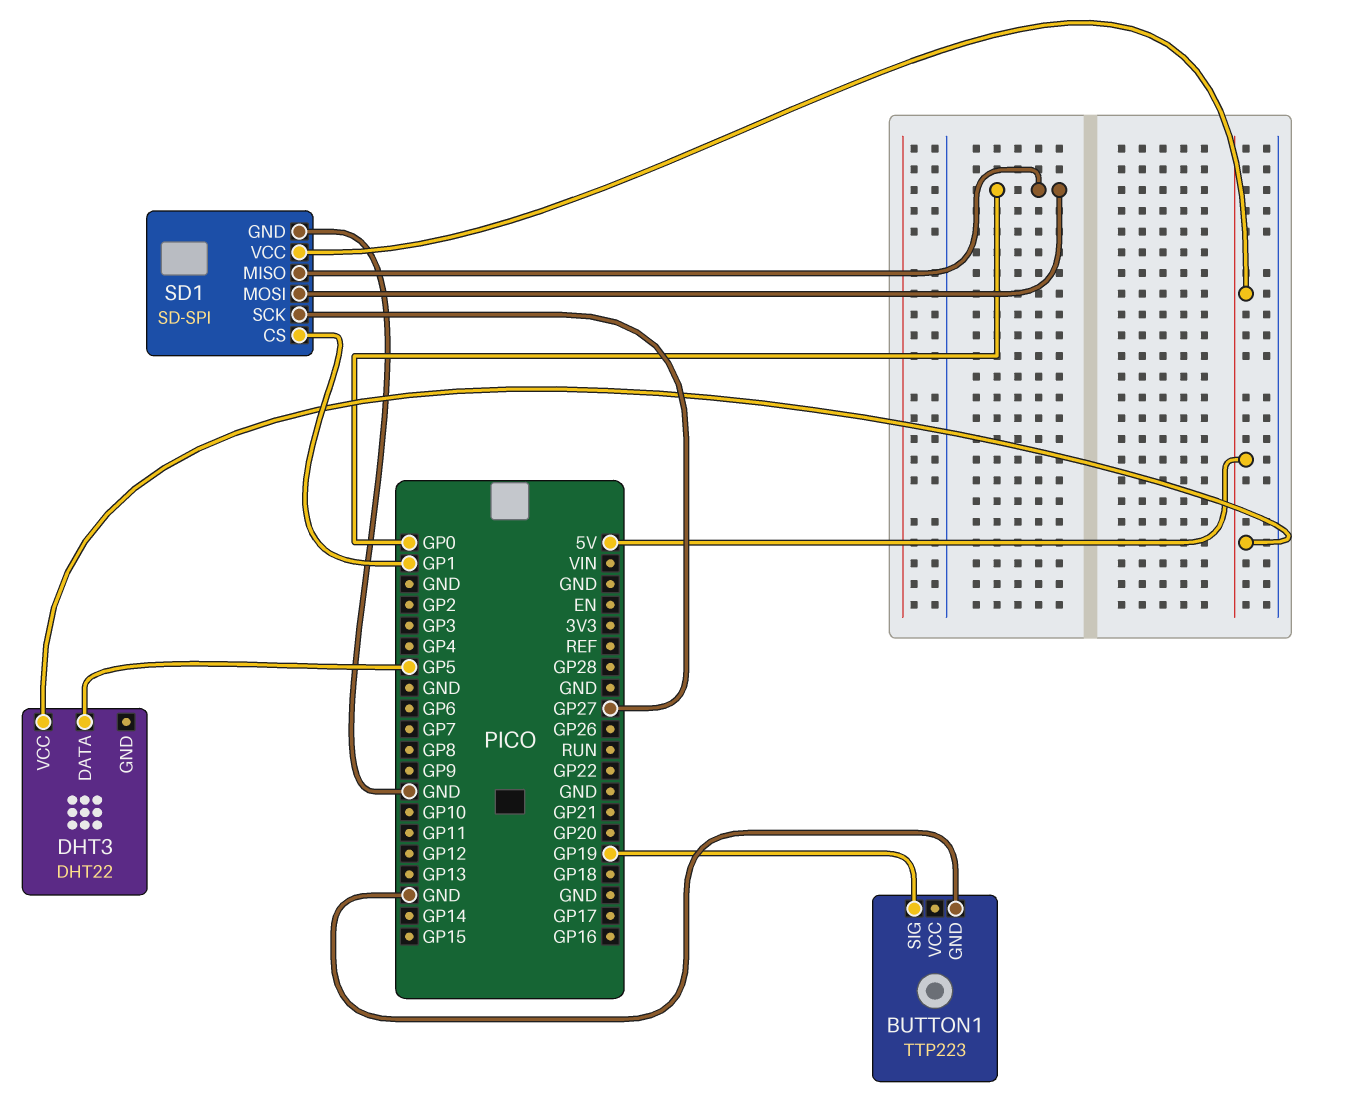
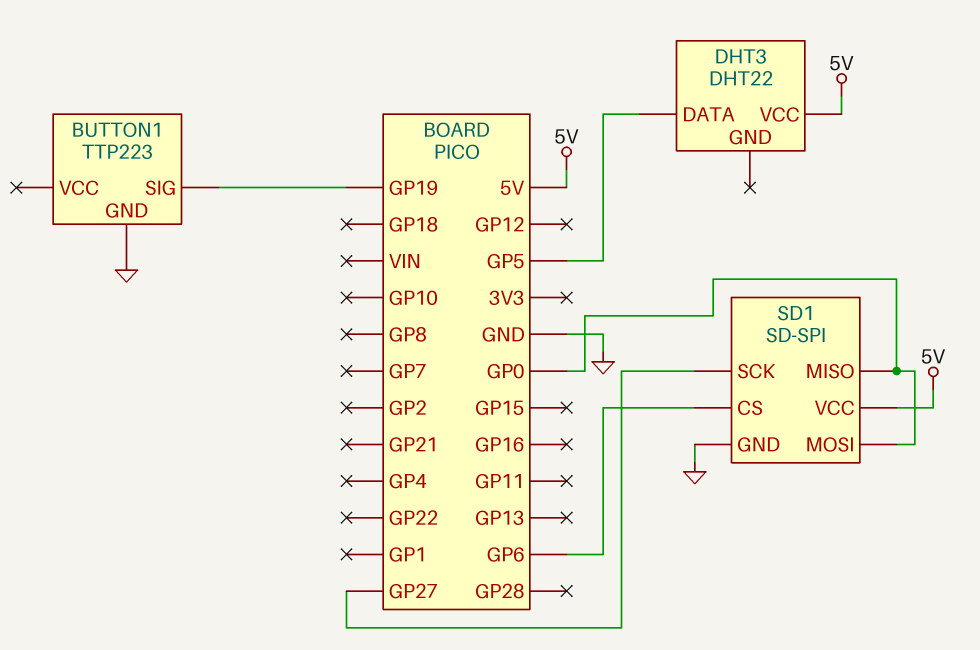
SD1 pin CS: GP1 -> GP6

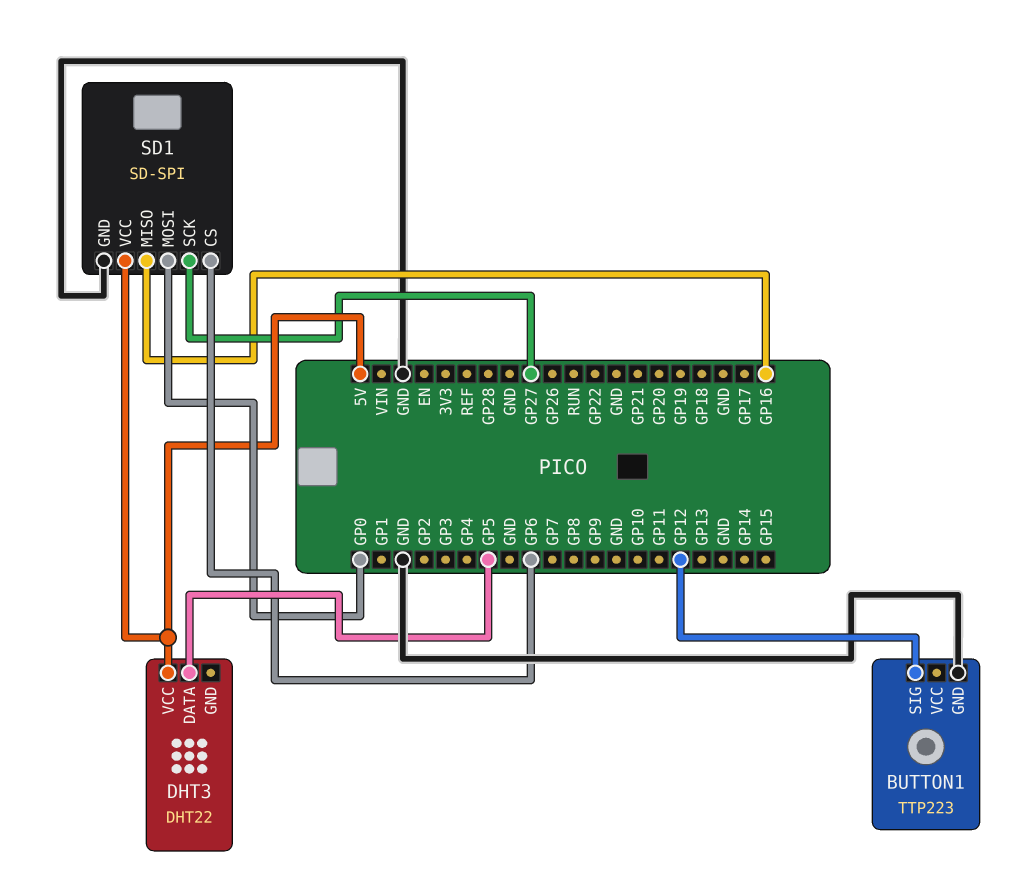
BUTTON1 pin SIG: GP19 -> GP12
SD1 pin MISO: GP0 -> GP16

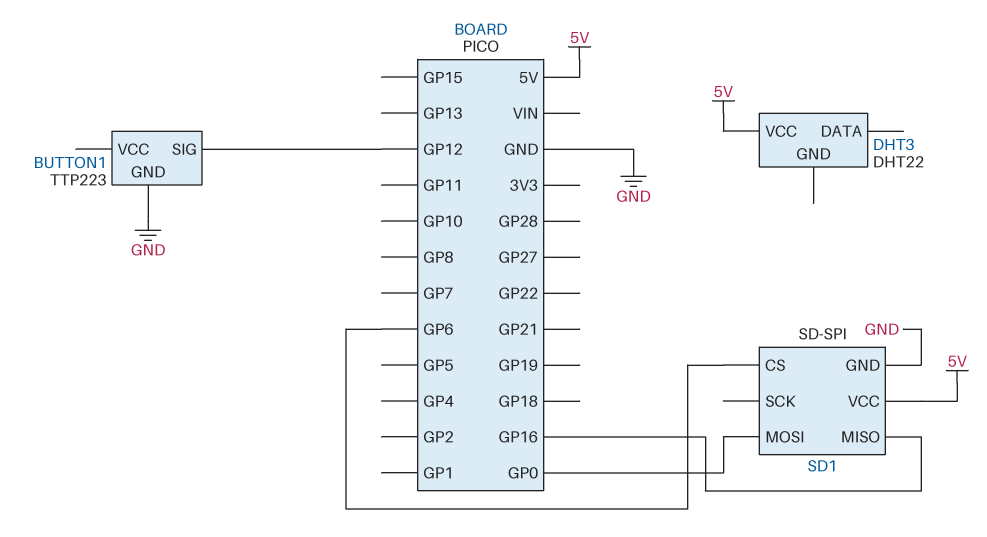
DHT3 pin DATA: GP5 -> none
SD1 pin SCK: GP27 -> none

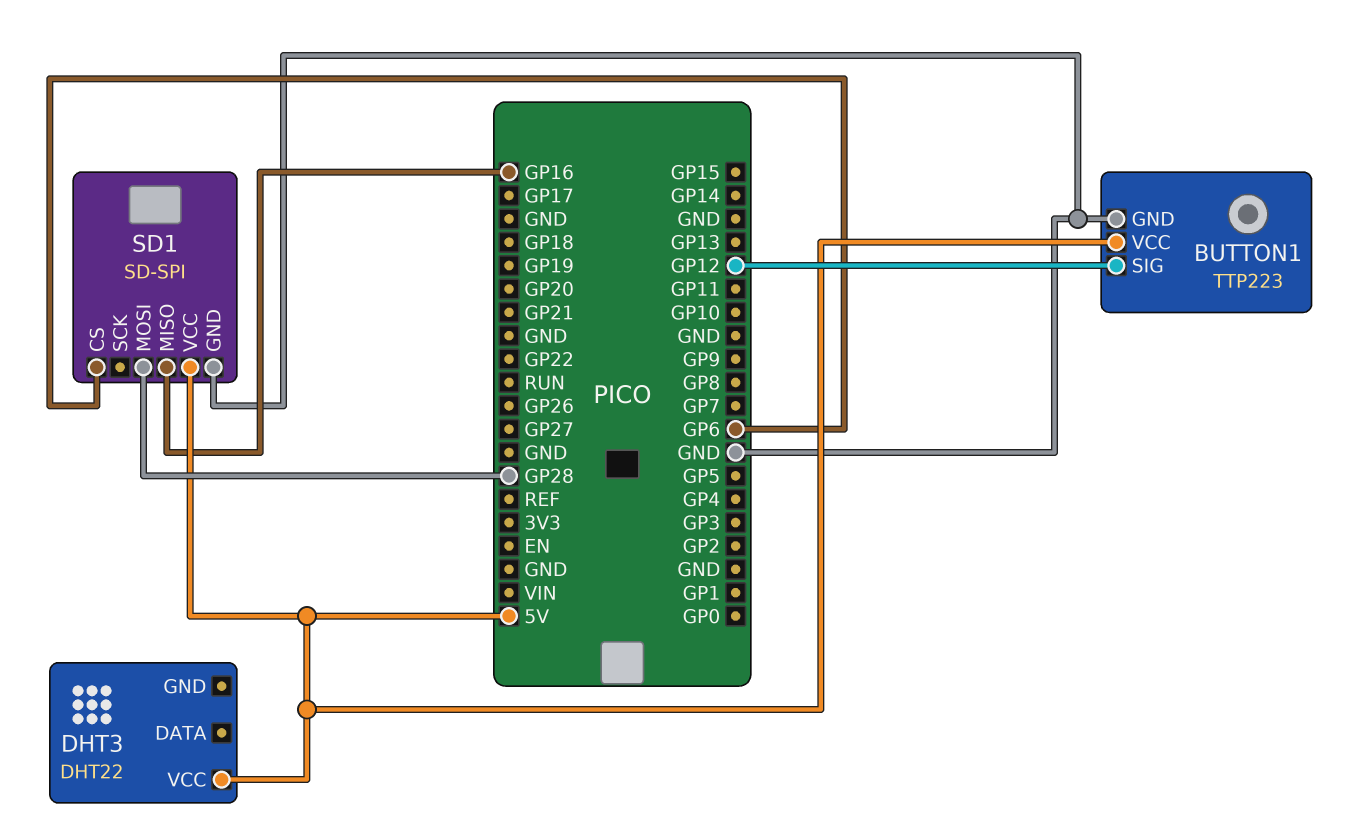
BUTTON1 pin VCC: none -> 5V
SD1 pin MOSI: GP0 -> GP28

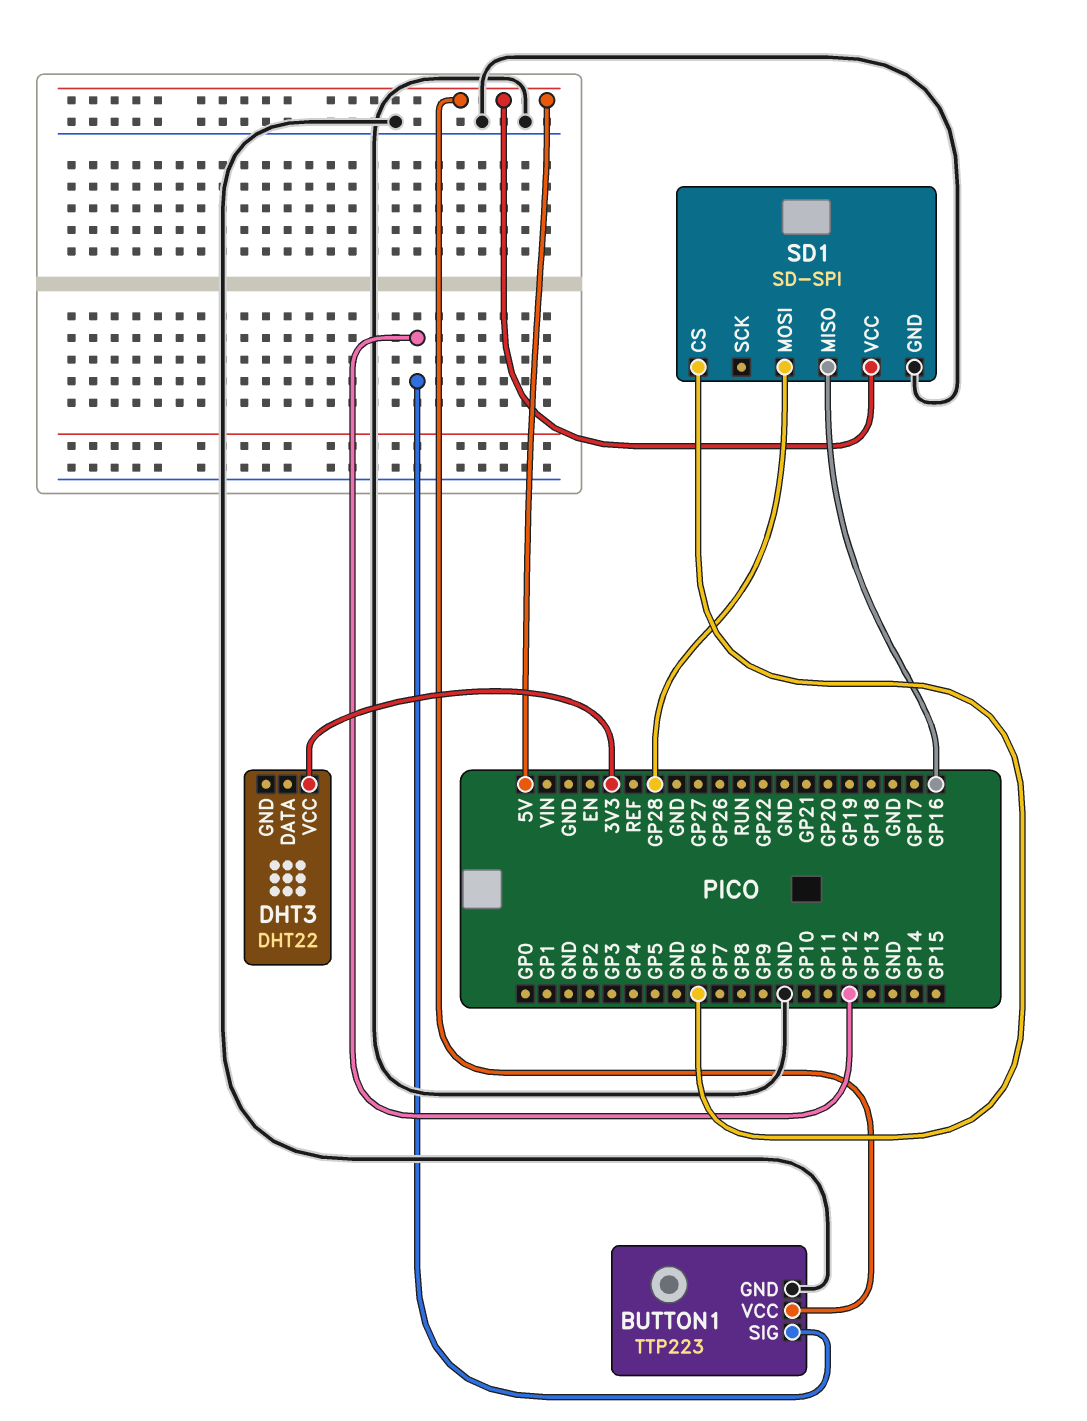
DHT3 pin VCC: 5V -> 3V3

